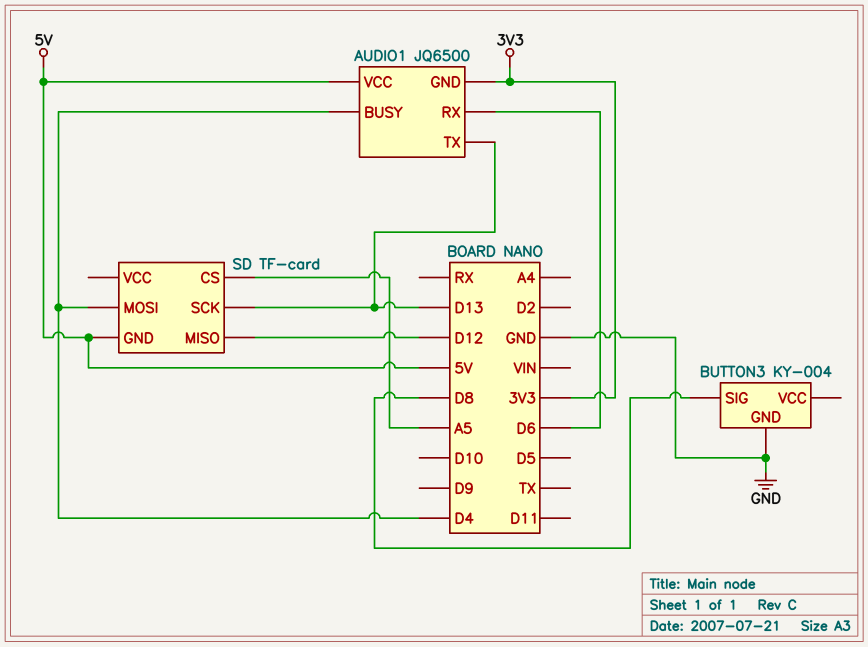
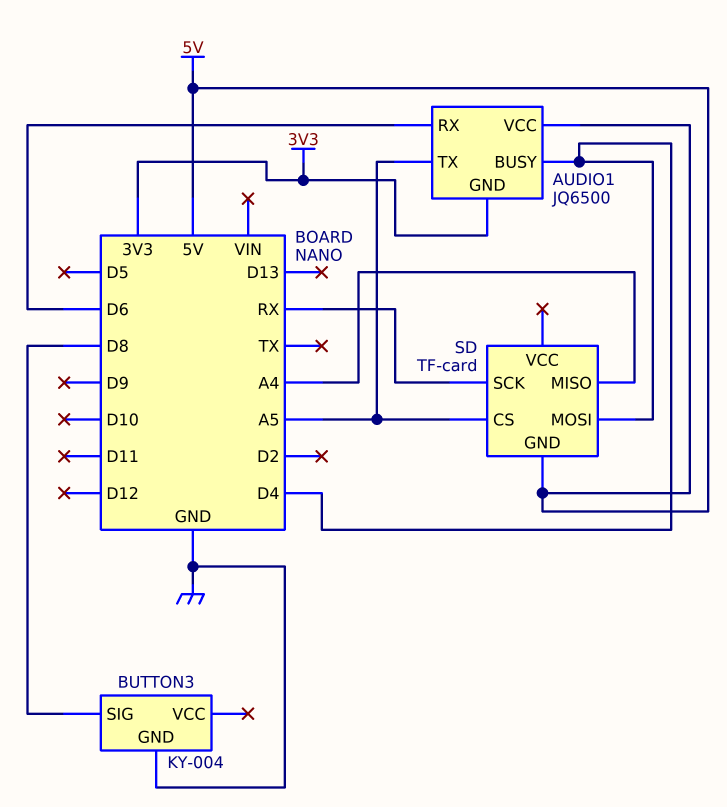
AUDIO1 pin TX: D13 -> A5
SD pin MISO: D12 -> A4
SD pin SCK: D13 -> RX

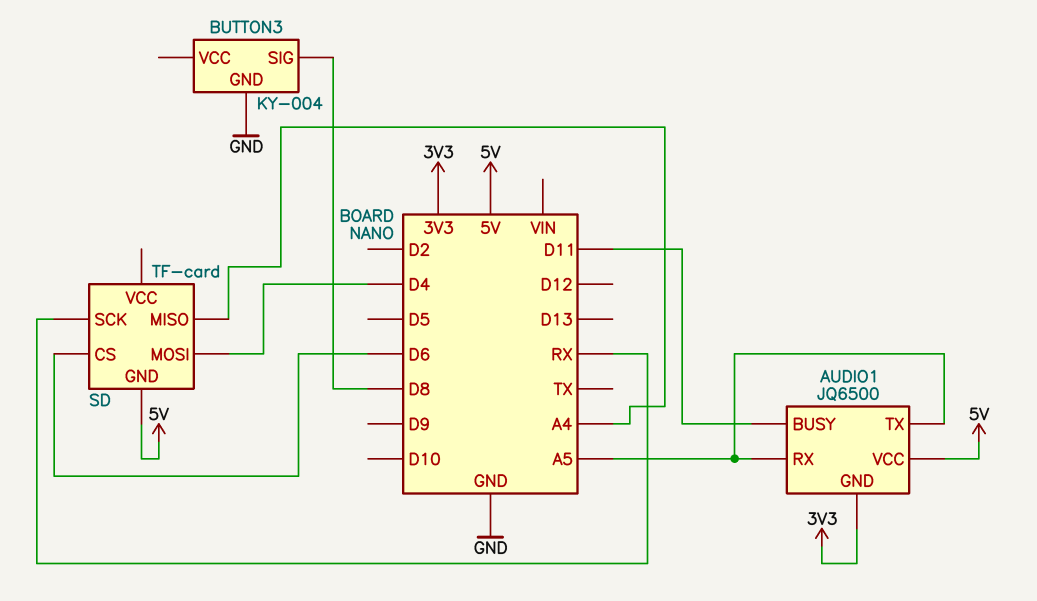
AUDIO1 pin BUSY: D4 -> D11
AUDIO1 pin RX: D6 -> A5
SD pin CS: A5 -> D6

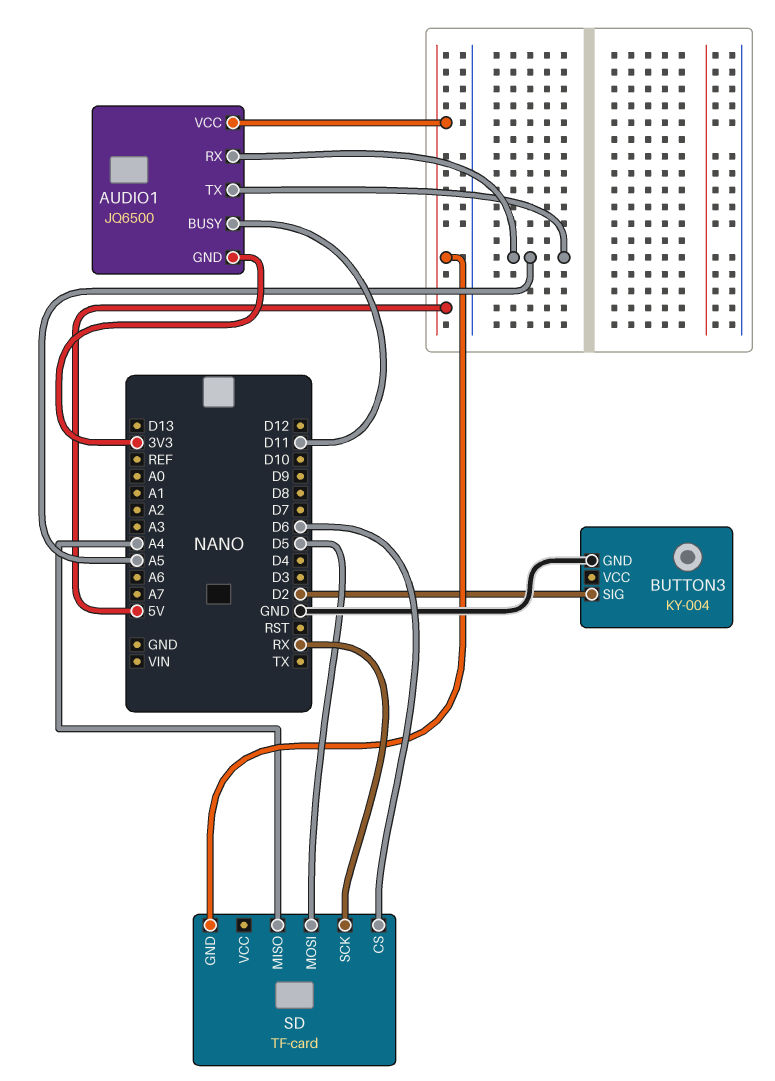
BUTTON3 pin SIG: D8 -> D2
SD pin MOSI: D4 -> D5

